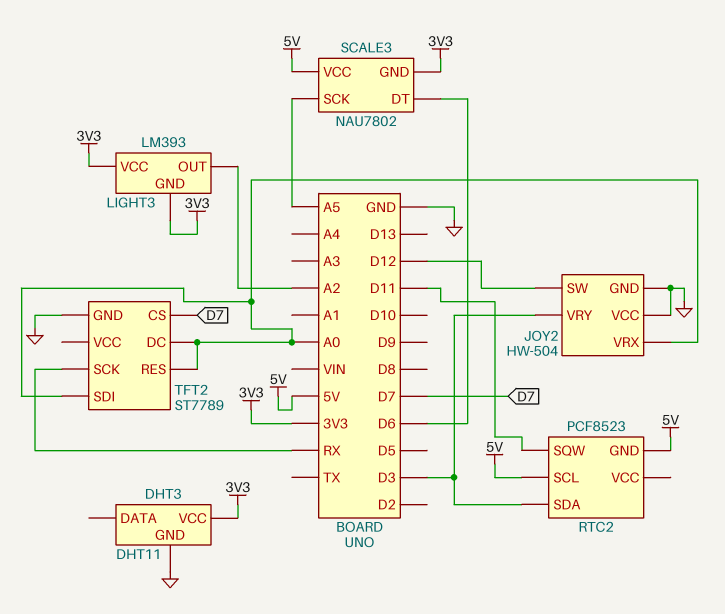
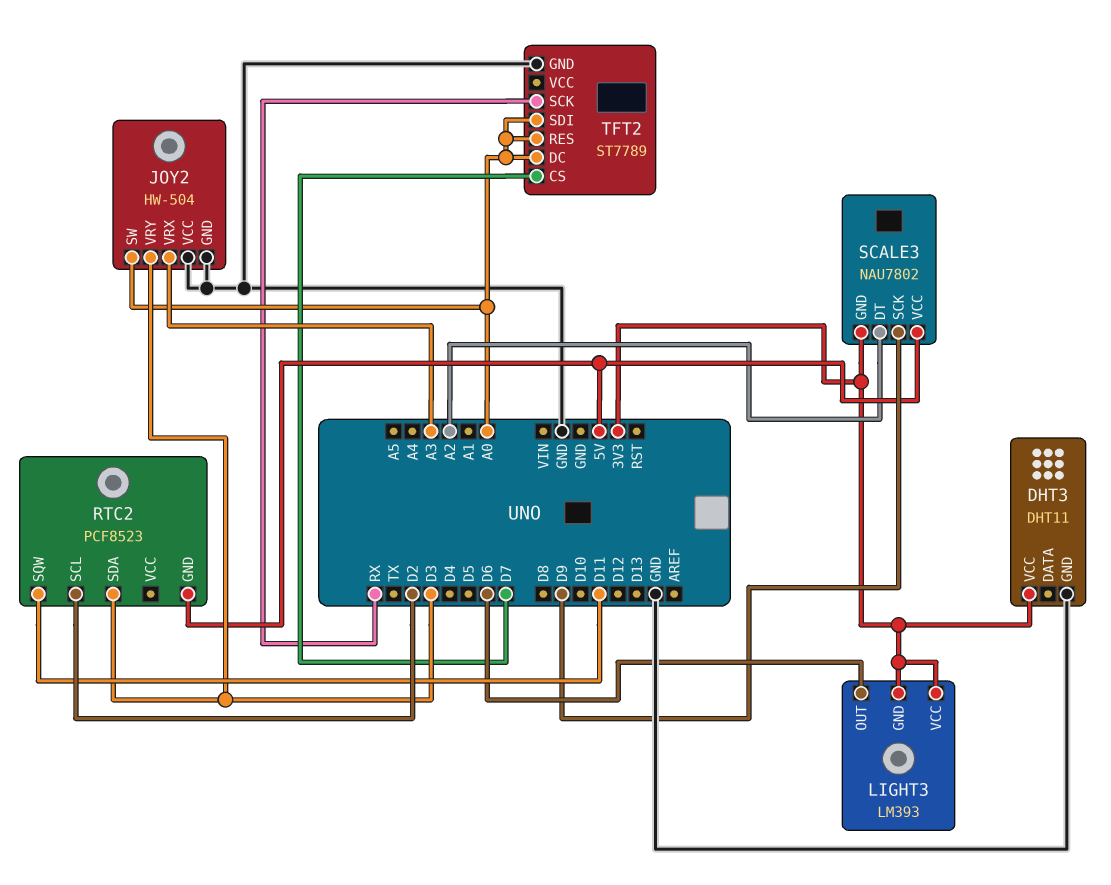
JOY2 pin SW: D12 -> A0
JOY2 pin VRX: A0 -> A3
LIGHT3 pin OUT: A2 -> D6
RTC2 pin SCL: 5V -> D2
SCALE3 pin DT: D6 -> A2
SCALE3 pin SCK: A5 -> D9

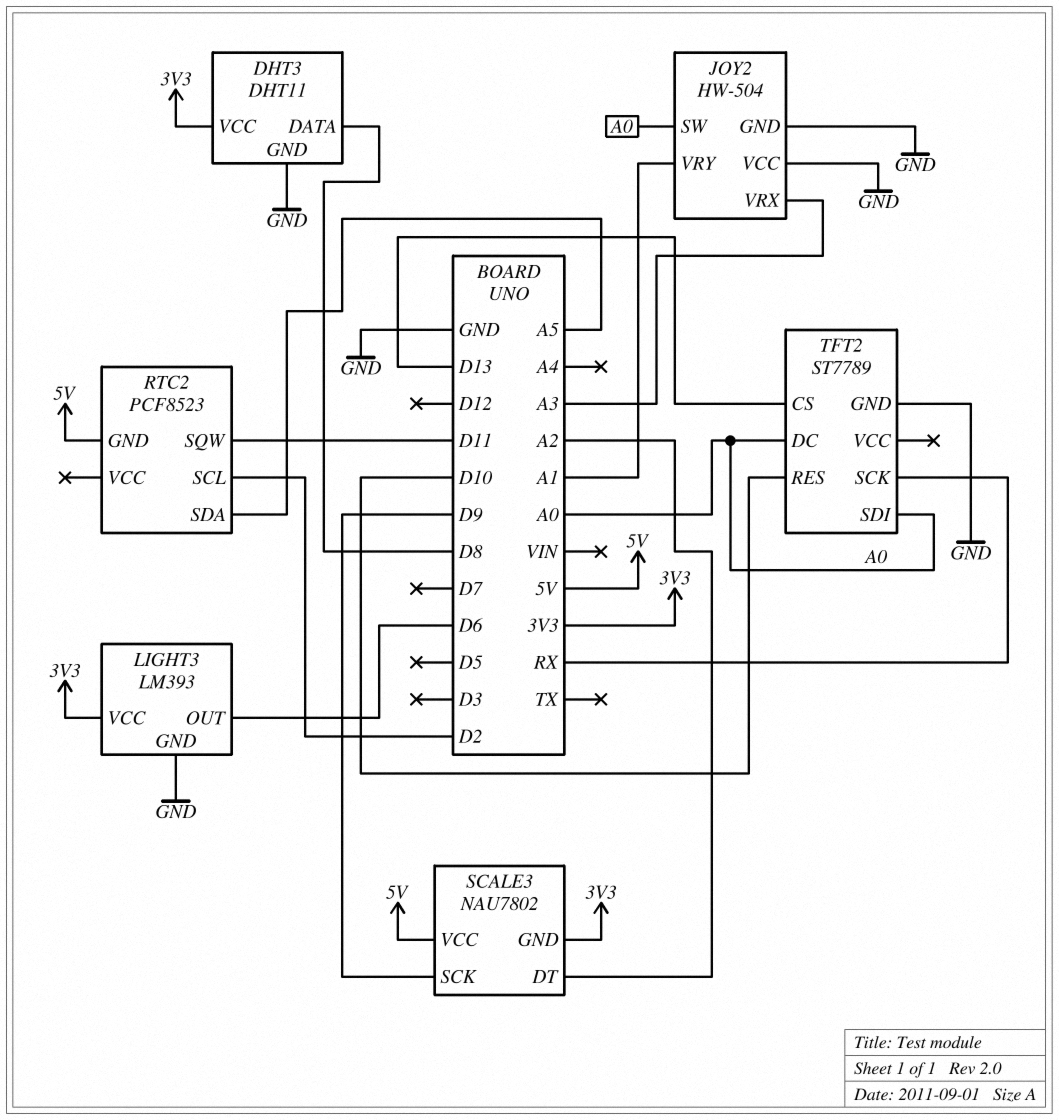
DHT3 pin DATA: none -> D8
JOY2 pin VRY: D3 -> A1
LIGHT3 pin GND: 3V3 -> GND
RTC2 pin SDA: D3 -> A5
TFT2 pin CS: D7 -> D13
TFT2 pin RES: A0 -> D10

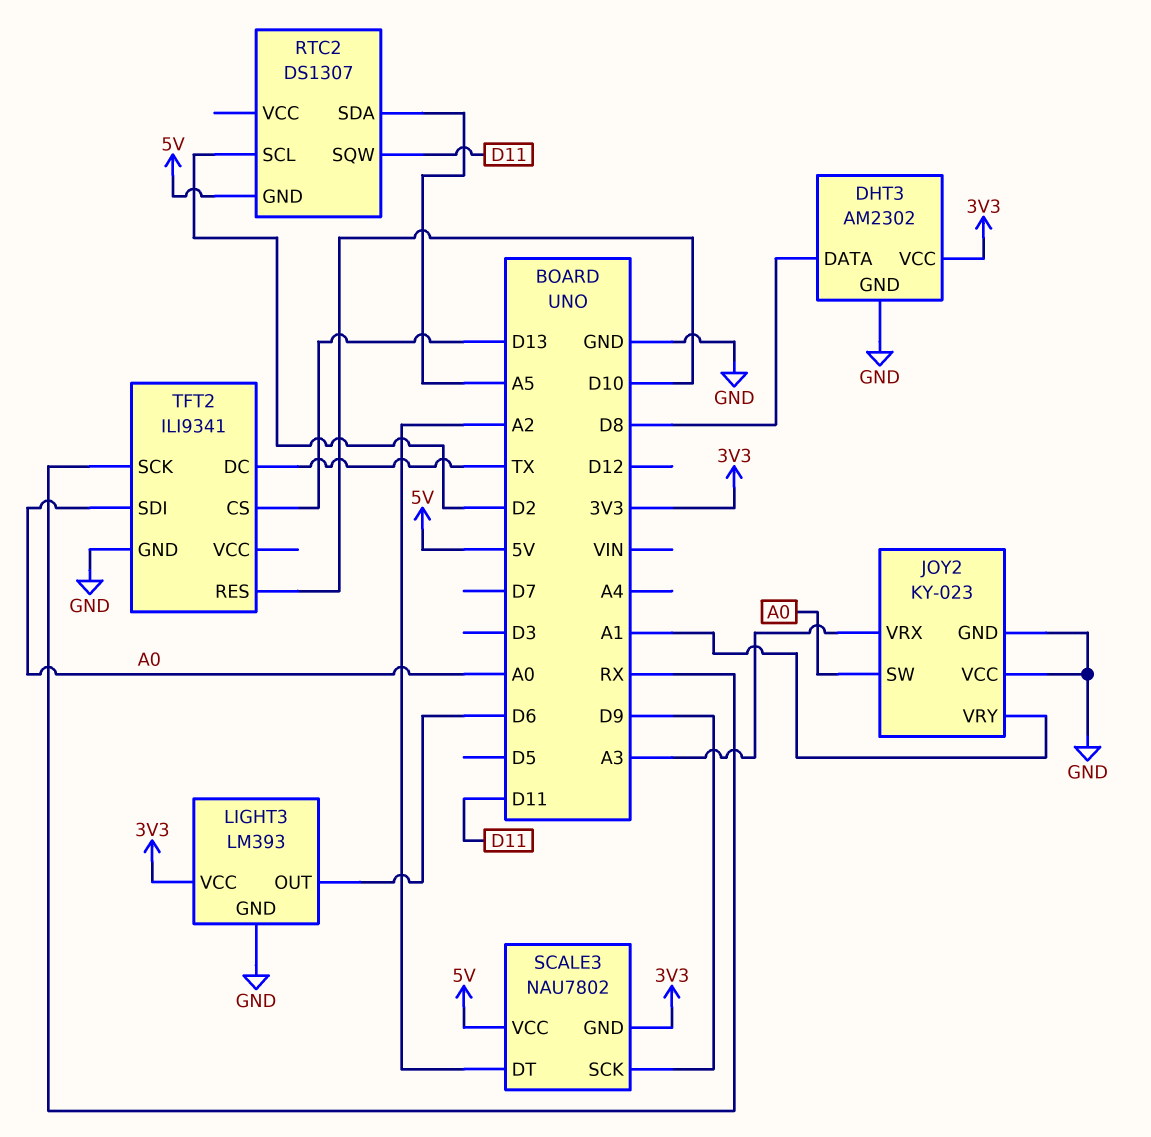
DHT3: DHT11 -> AM2302
JOY2: HW-504 -> KY-023
RTC2: PCF8523 -> DS1307
TFT2: ST7789 -> ILI9341
TFT2 pin DC: A0 -> TX

